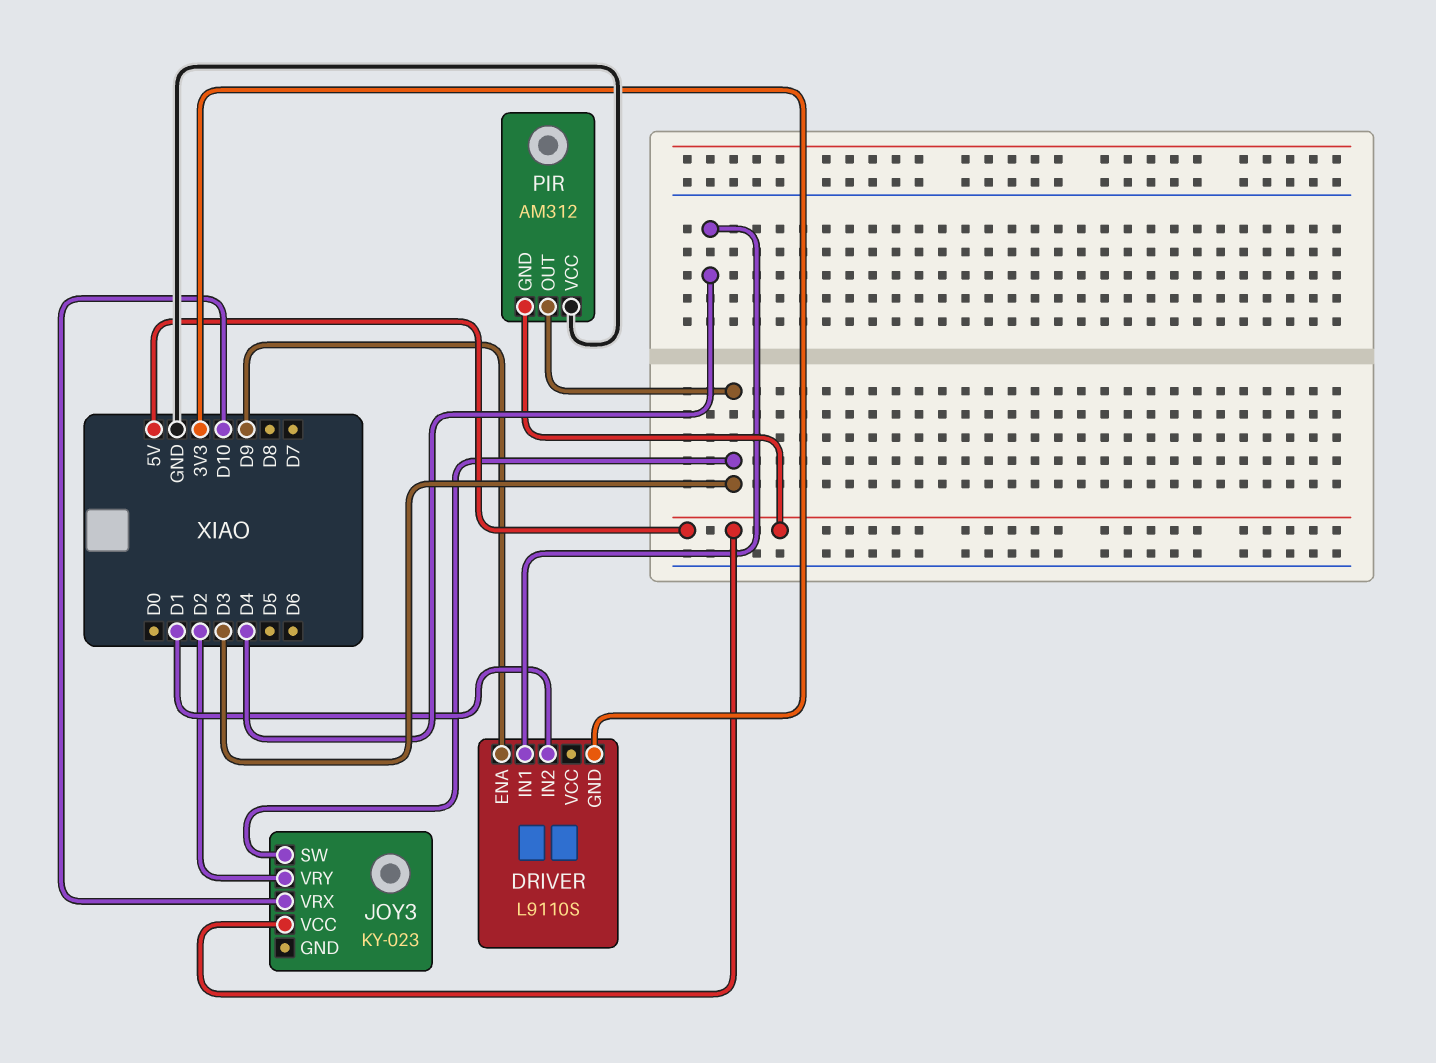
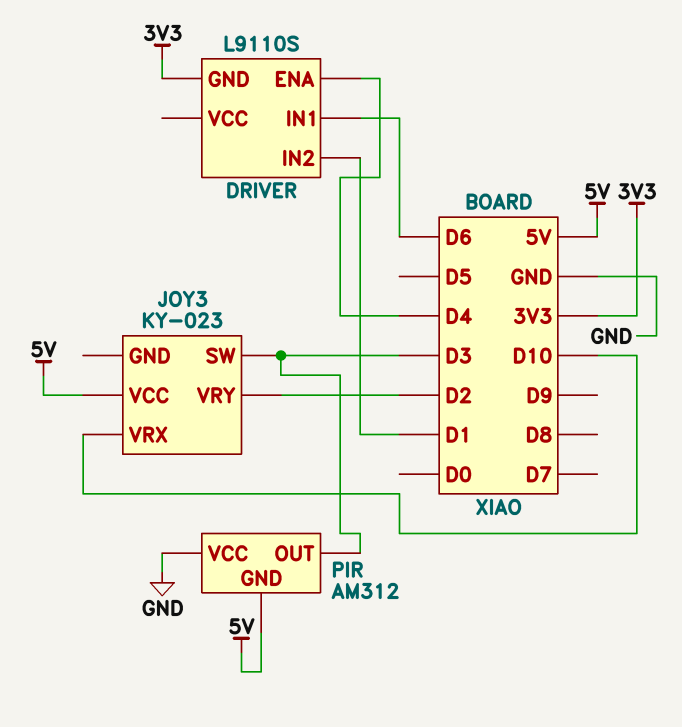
DRIVER pin ENA: D9 -> D4
DRIVER pin IN1: D4 -> D6

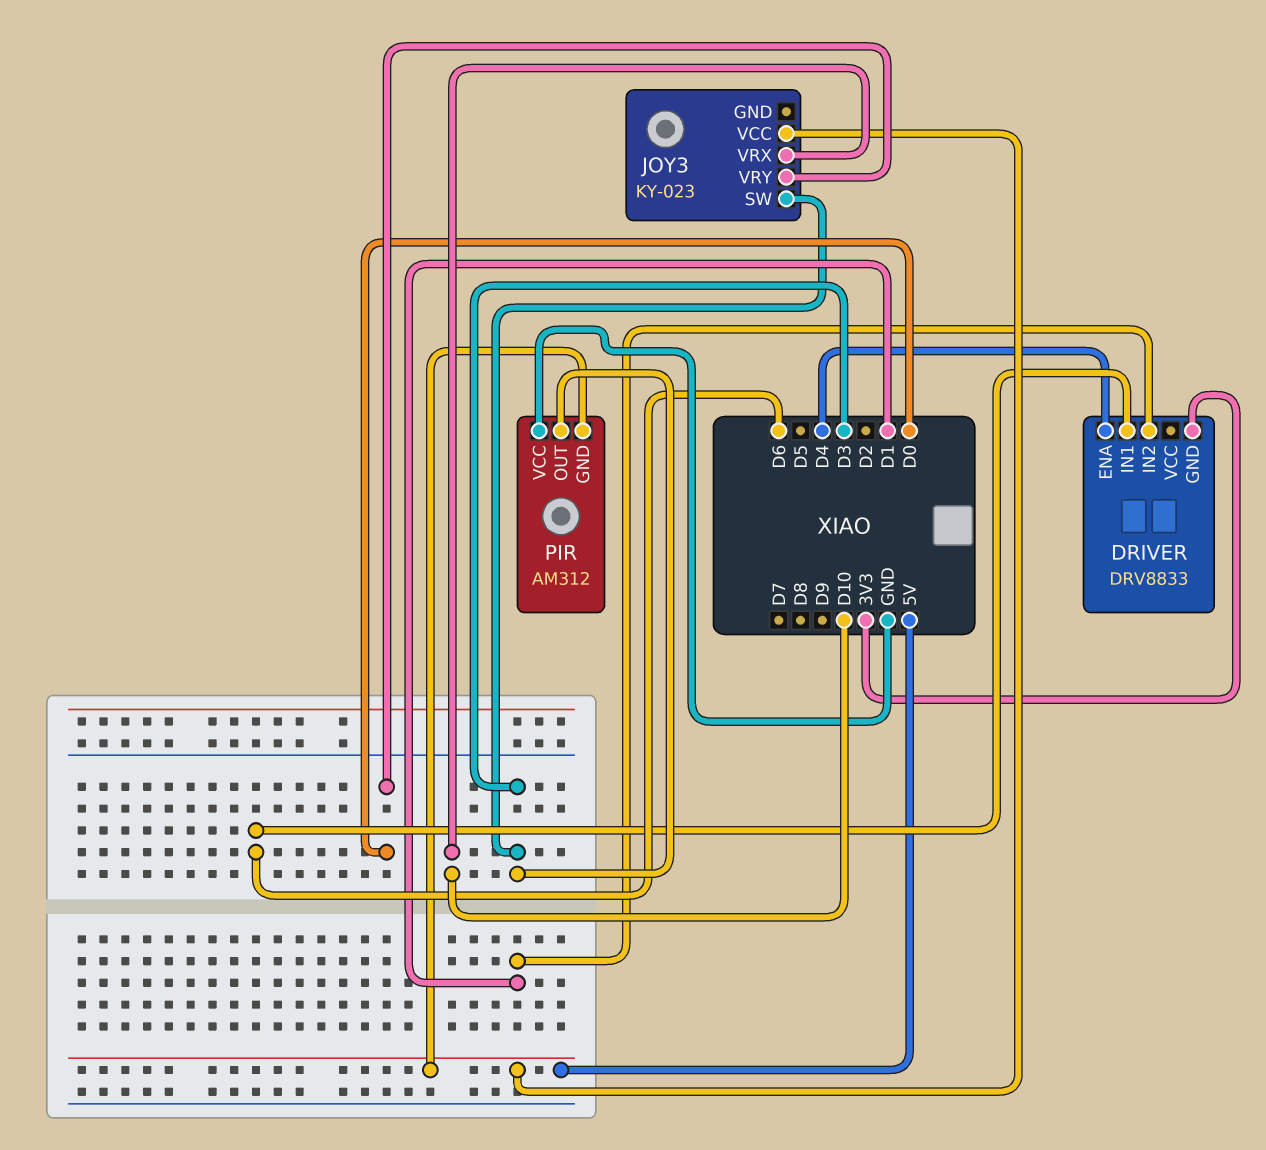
DRIVER: L9110S -> DRV8833
JOY3 pin VRY: D2 -> D0

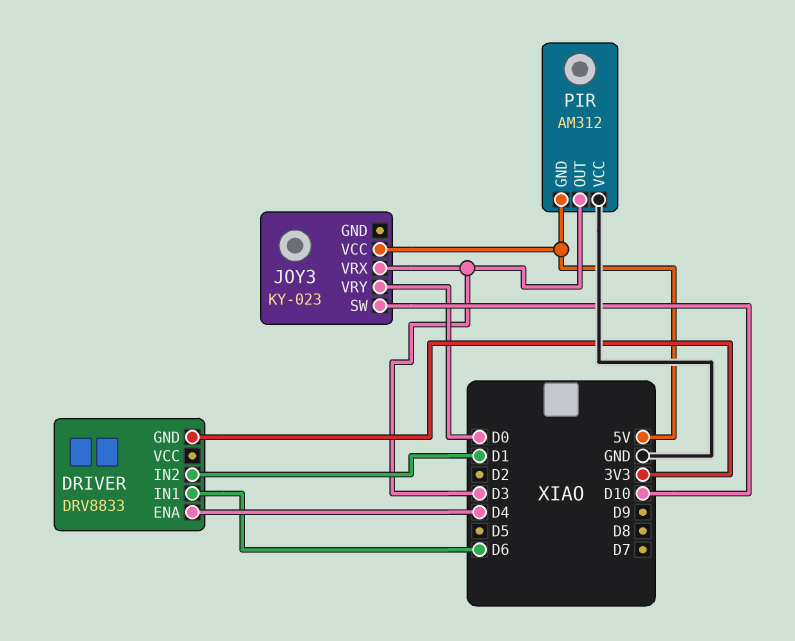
JOY3 pin SW: D3 -> D10
JOY3 pin VRX: D10 -> D3

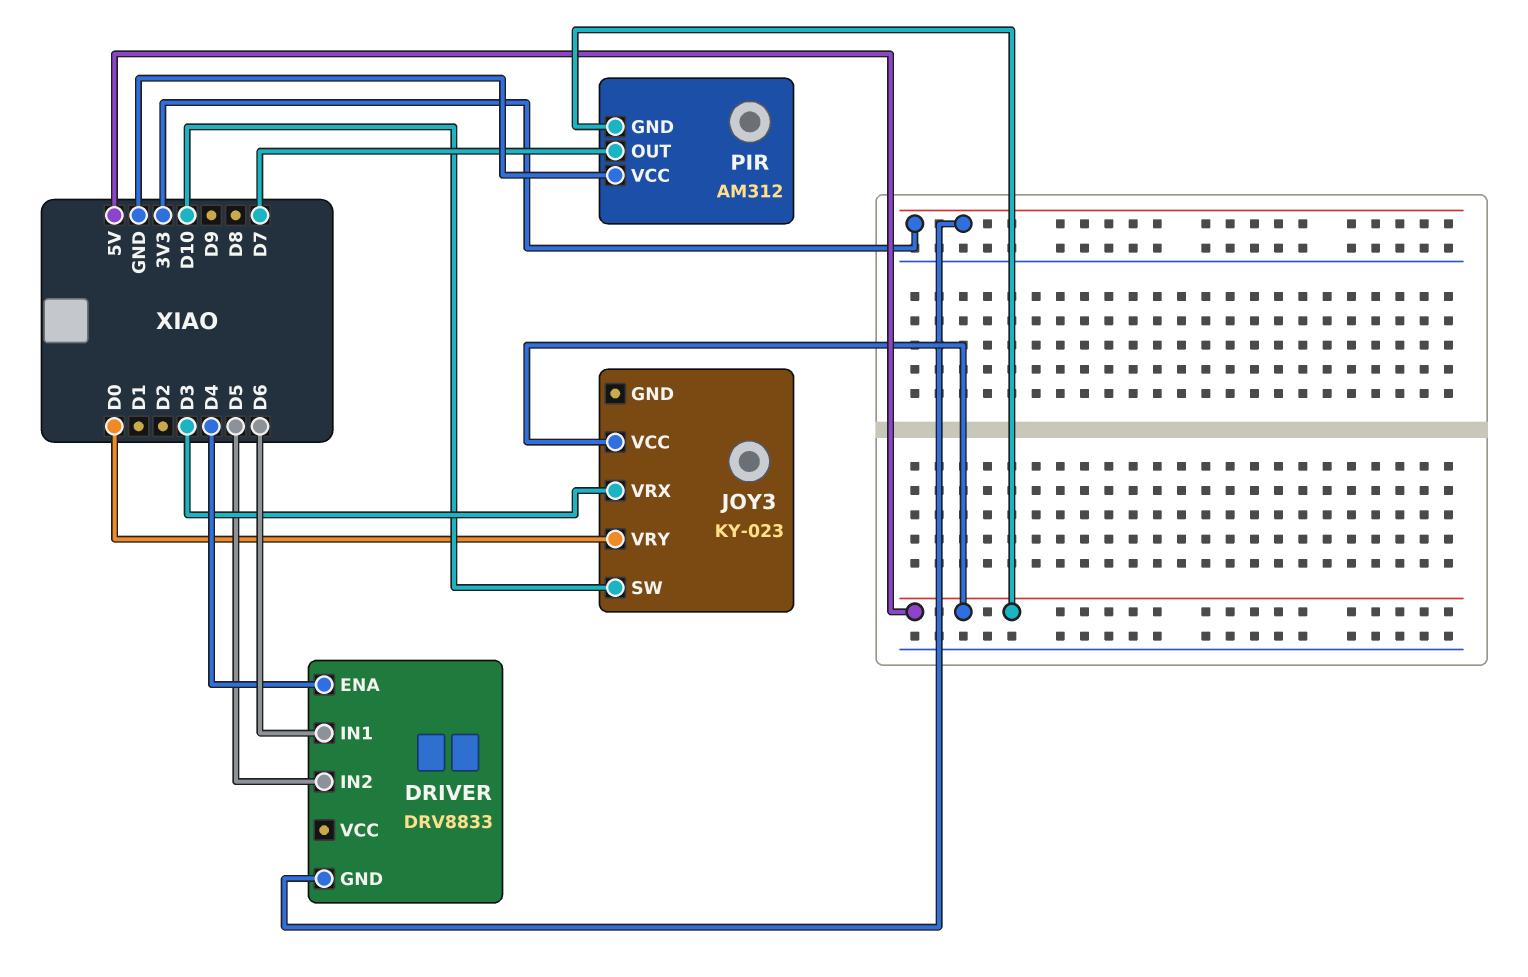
DRIVER pin IN2: D1 -> D5
PIR pin OUT: D3 -> D7

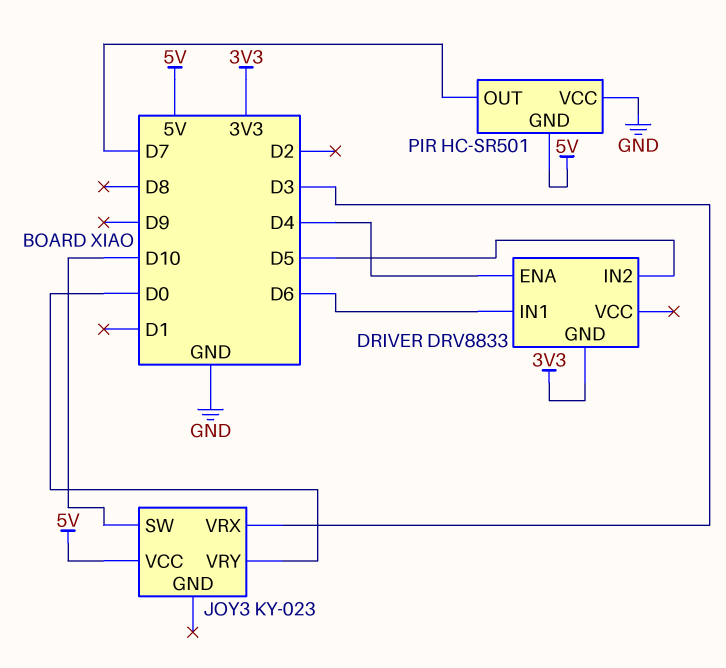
PIR: AM312 -> HC-SR501

